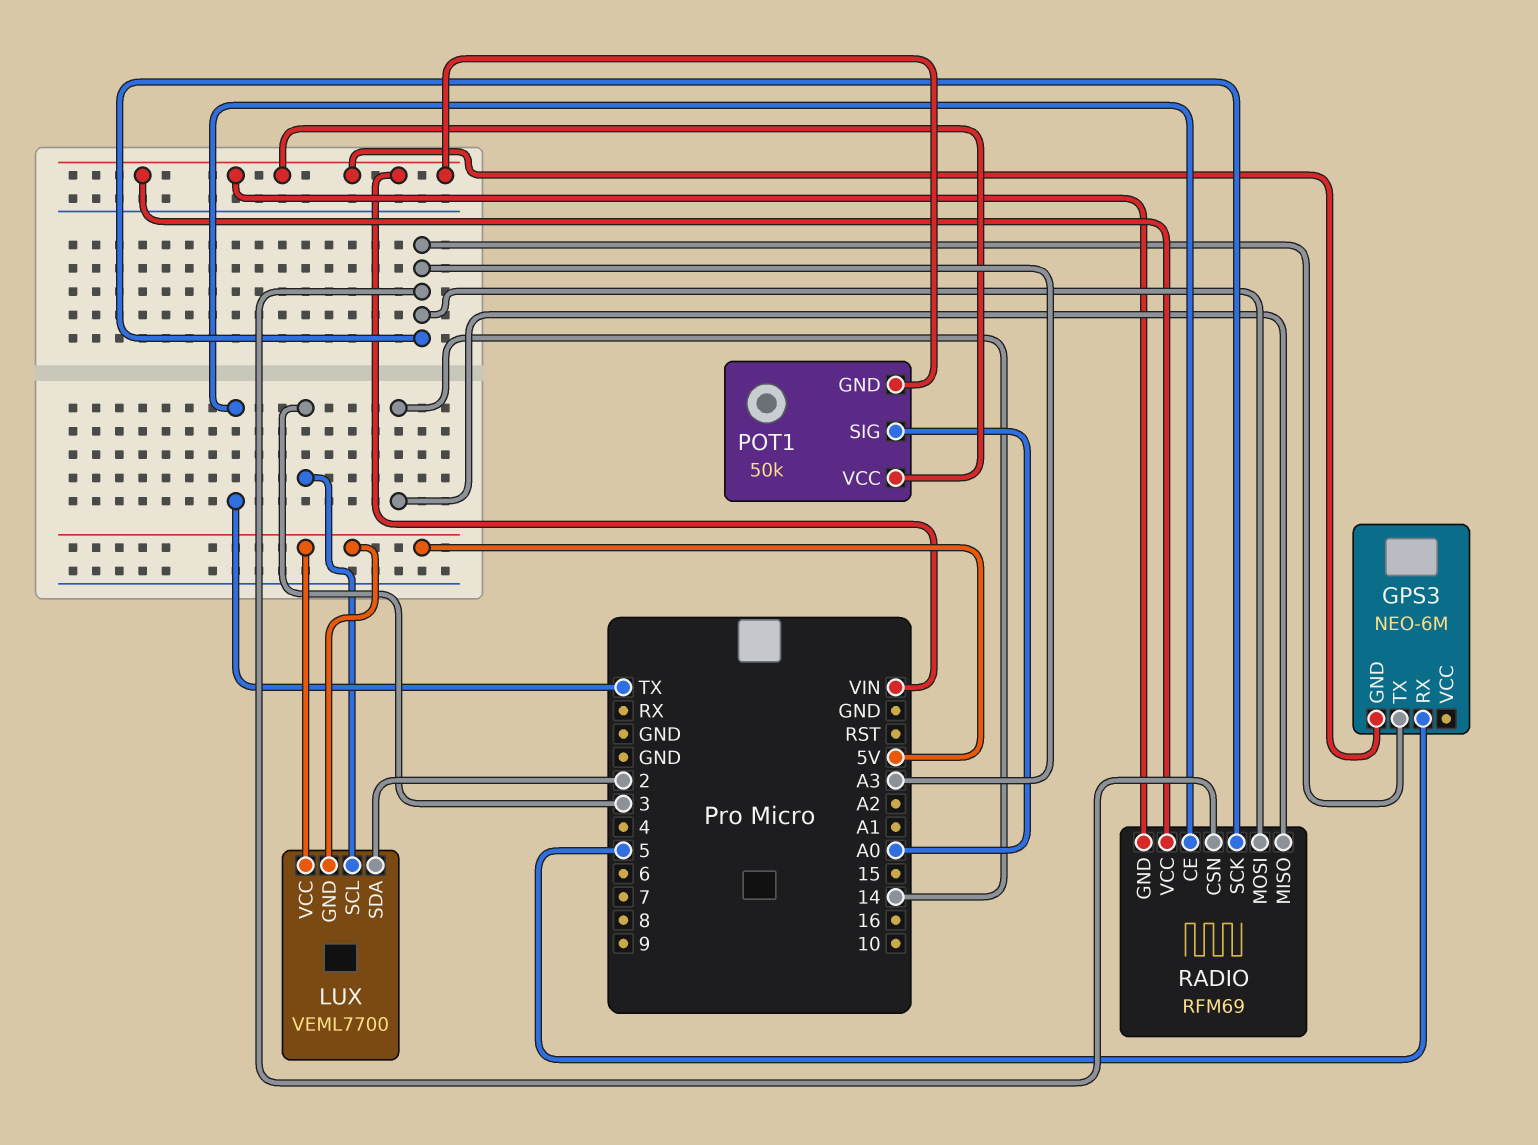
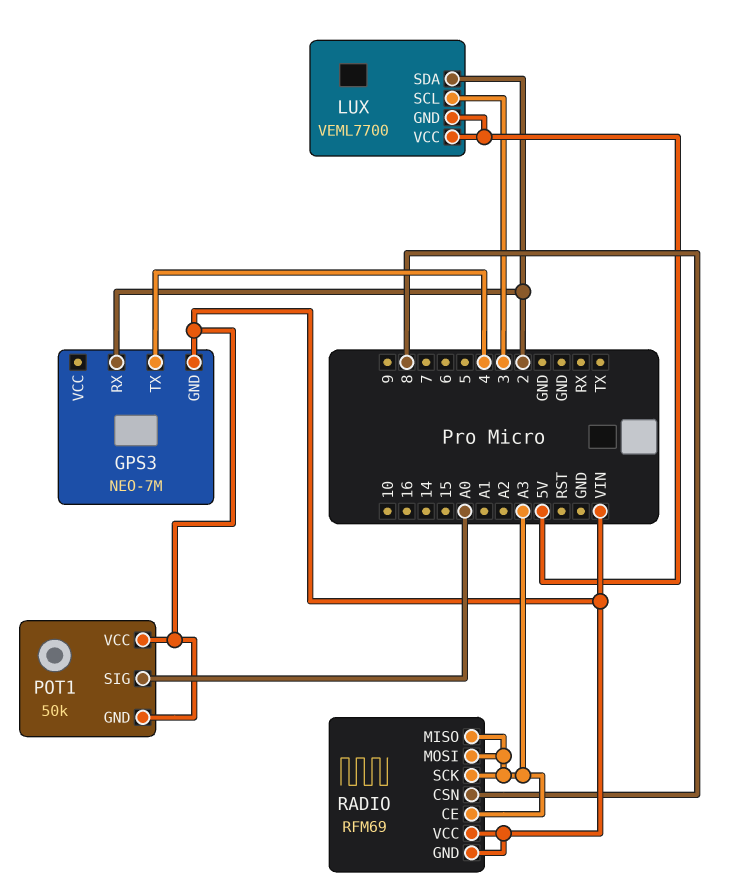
GPS3: NEO-6M -> NEO-7M
GPS3 pin RX: 5 -> 2
GPS3 pin TX: A3 -> 4
RADIO pin CE: TX -> A3
RADIO pin CSN: A3 -> 8
RADIO pin MISO: 14 -> A3

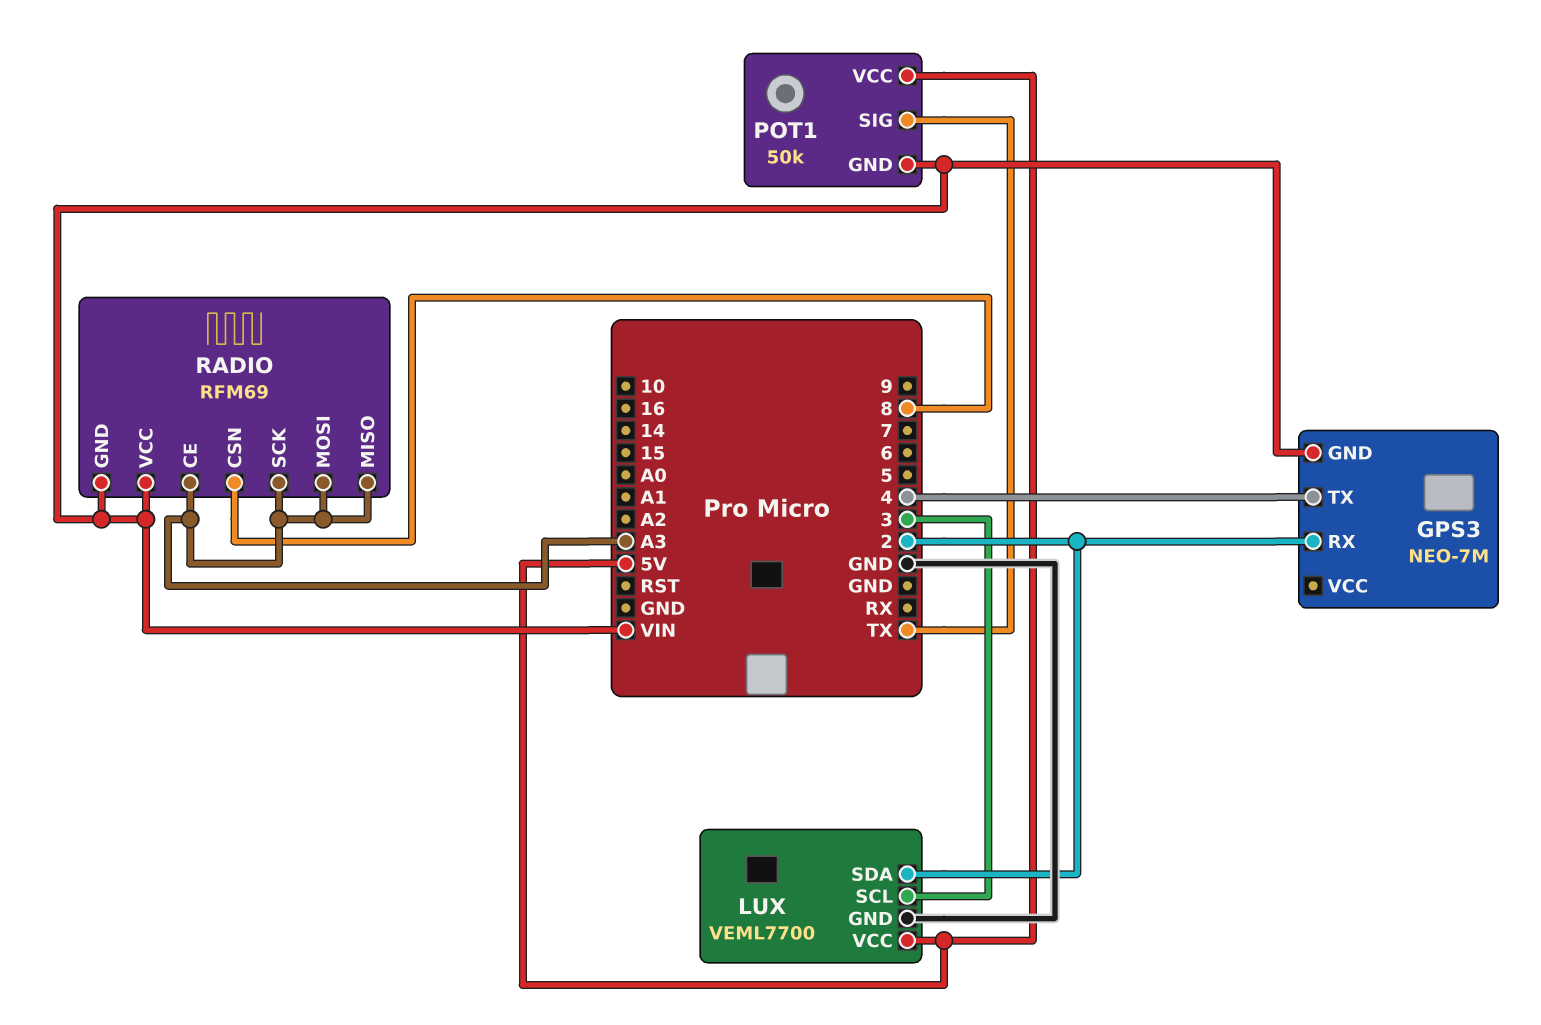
LUX pin GND: 5V -> GND
POT1 pin SIG: A0 -> TX
POT1 pin VCC: VIN -> 5V

